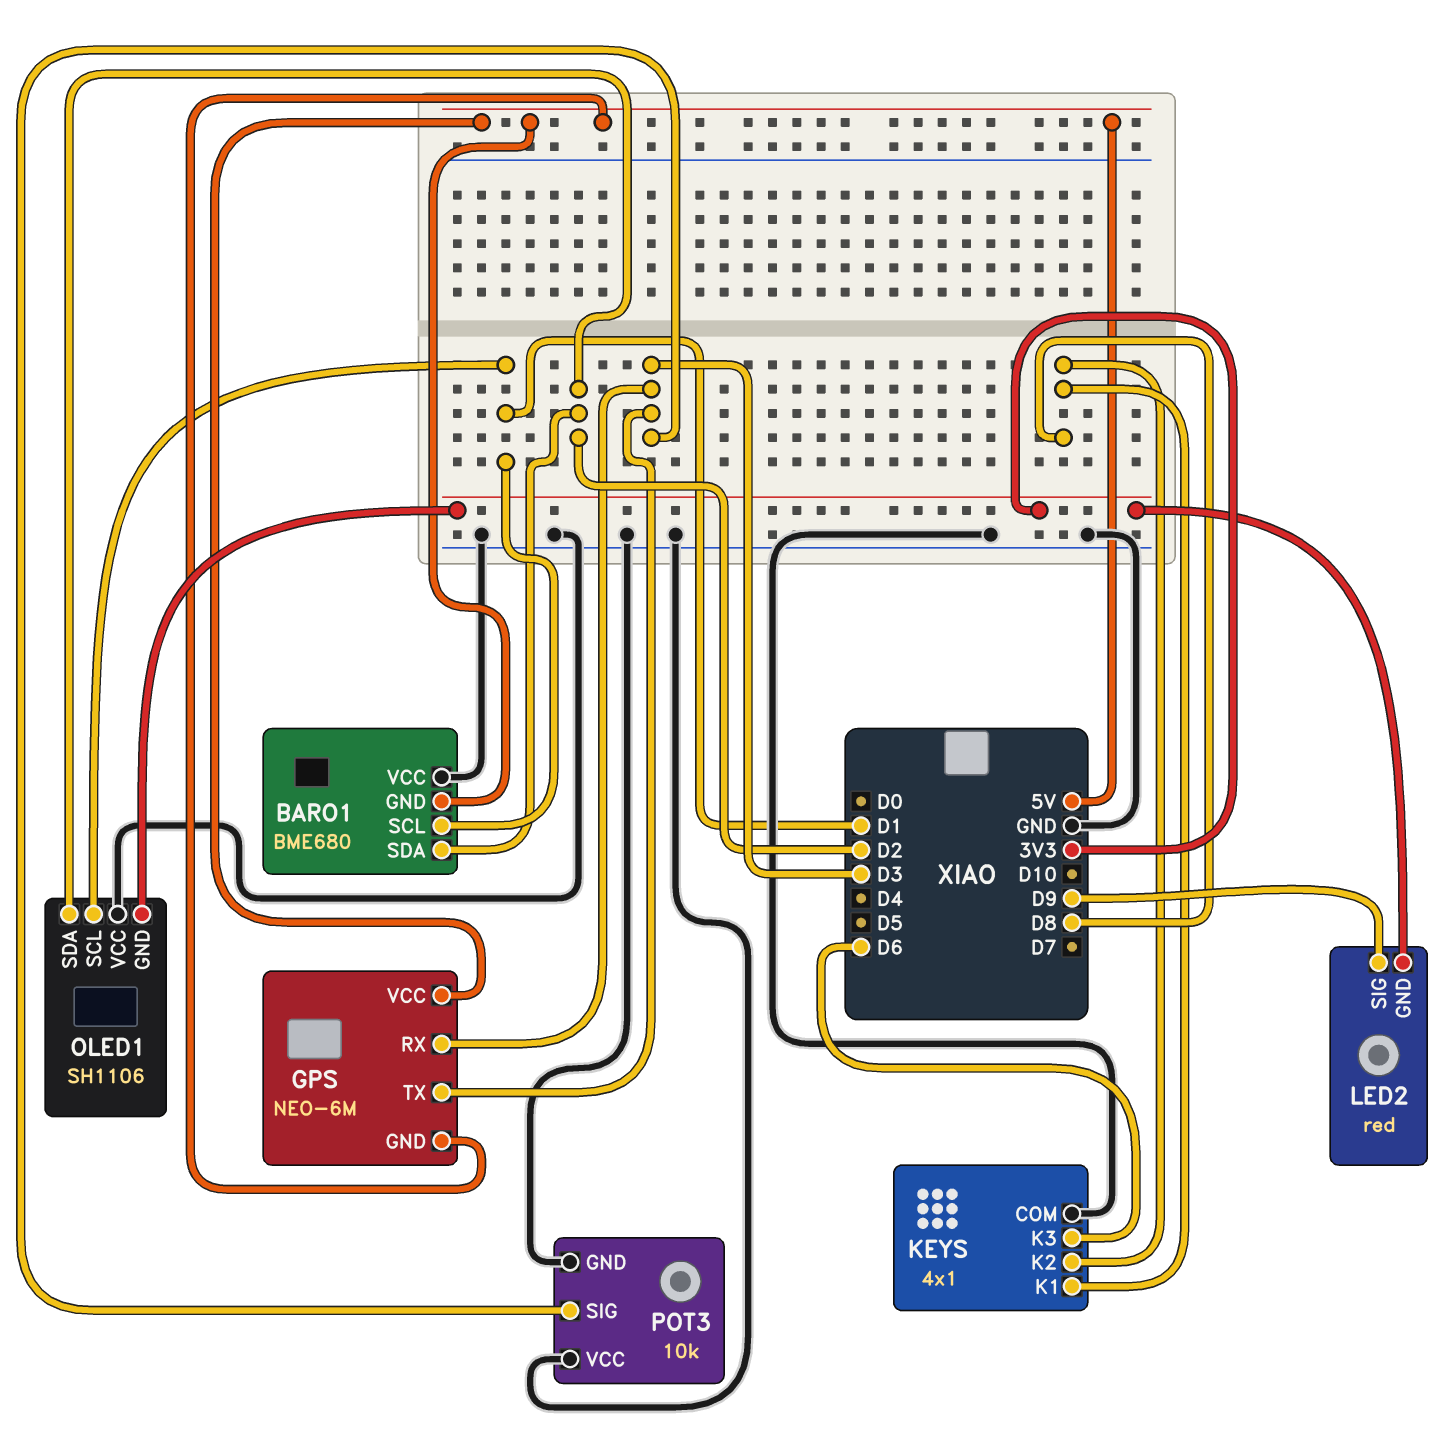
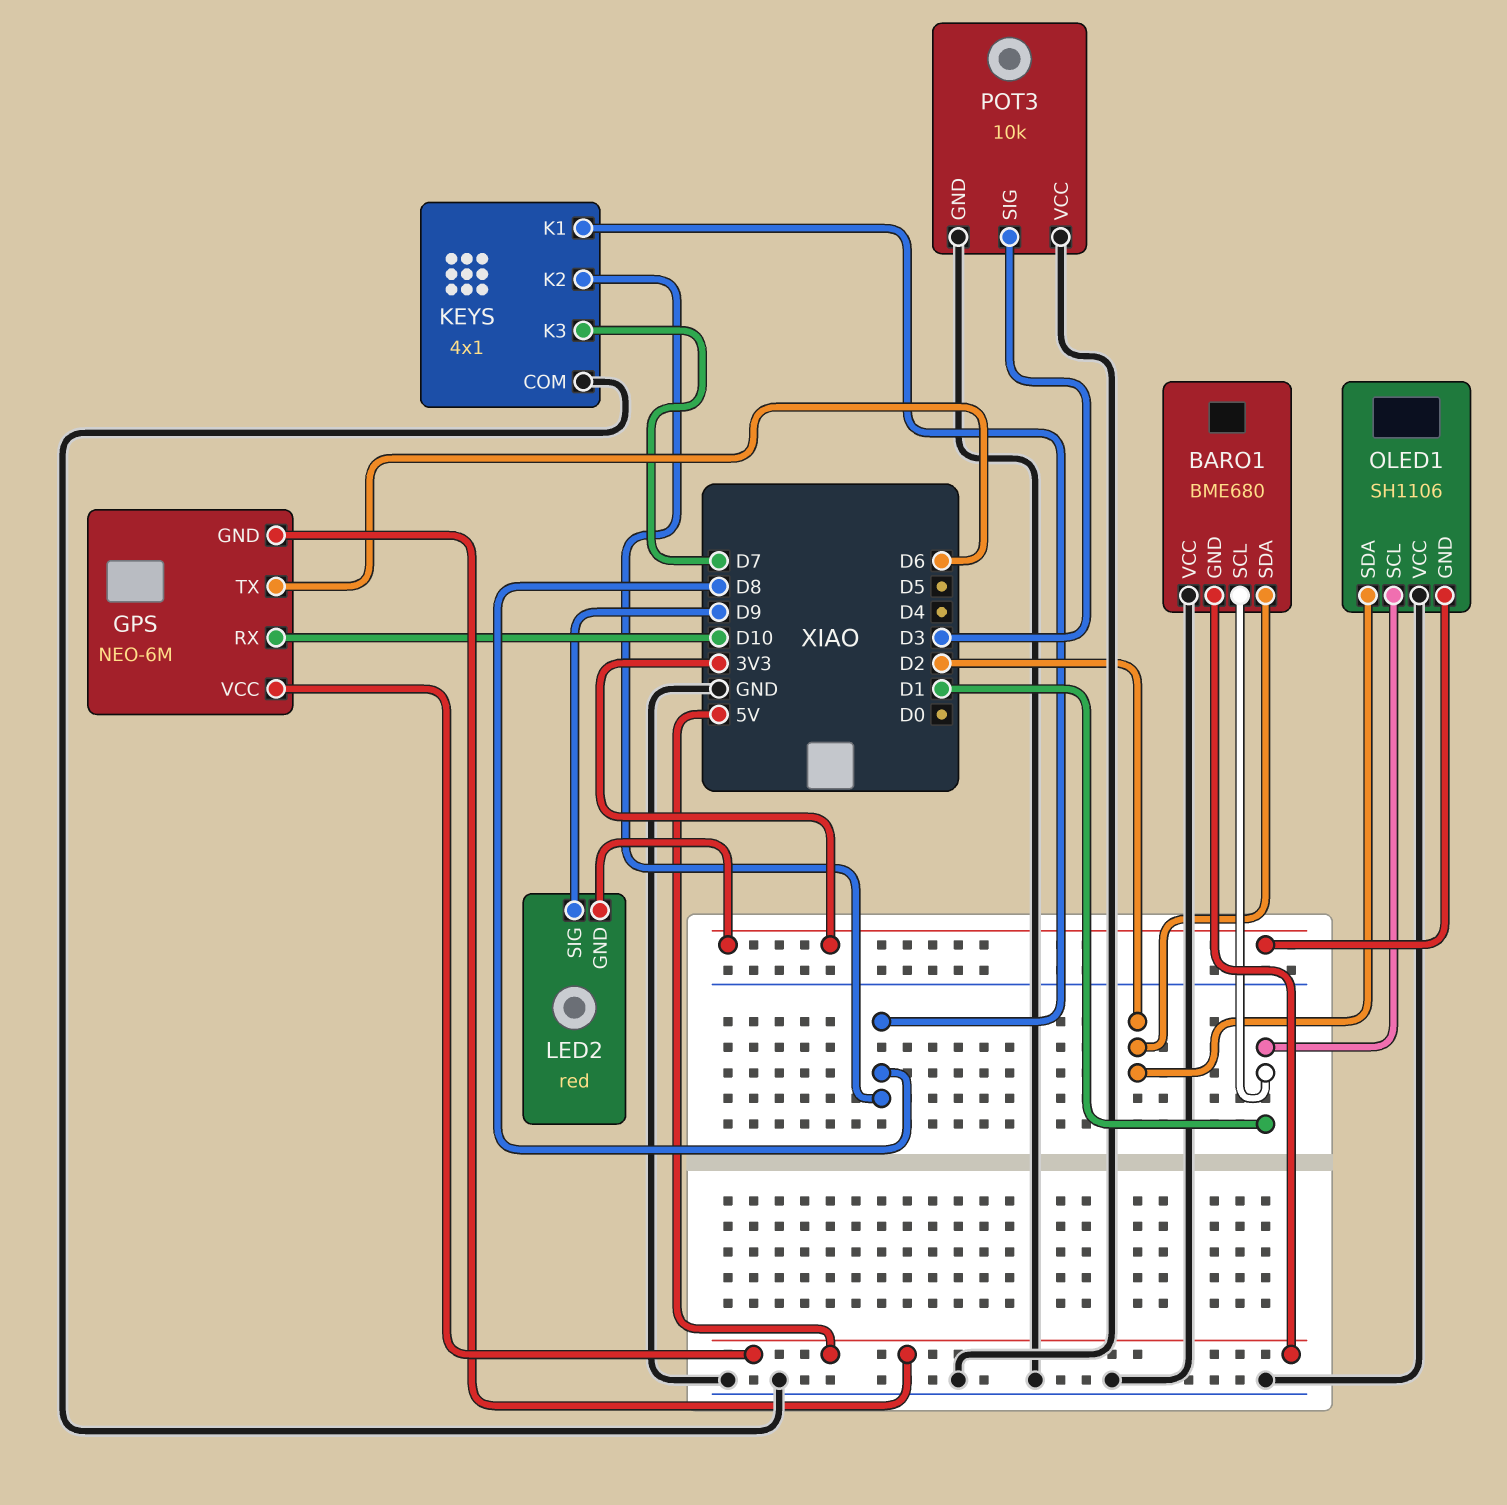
GPS pin RX: D3 -> D10
GPS pin TX: D3 -> D6
KEYS pin K3: D6 -> D7

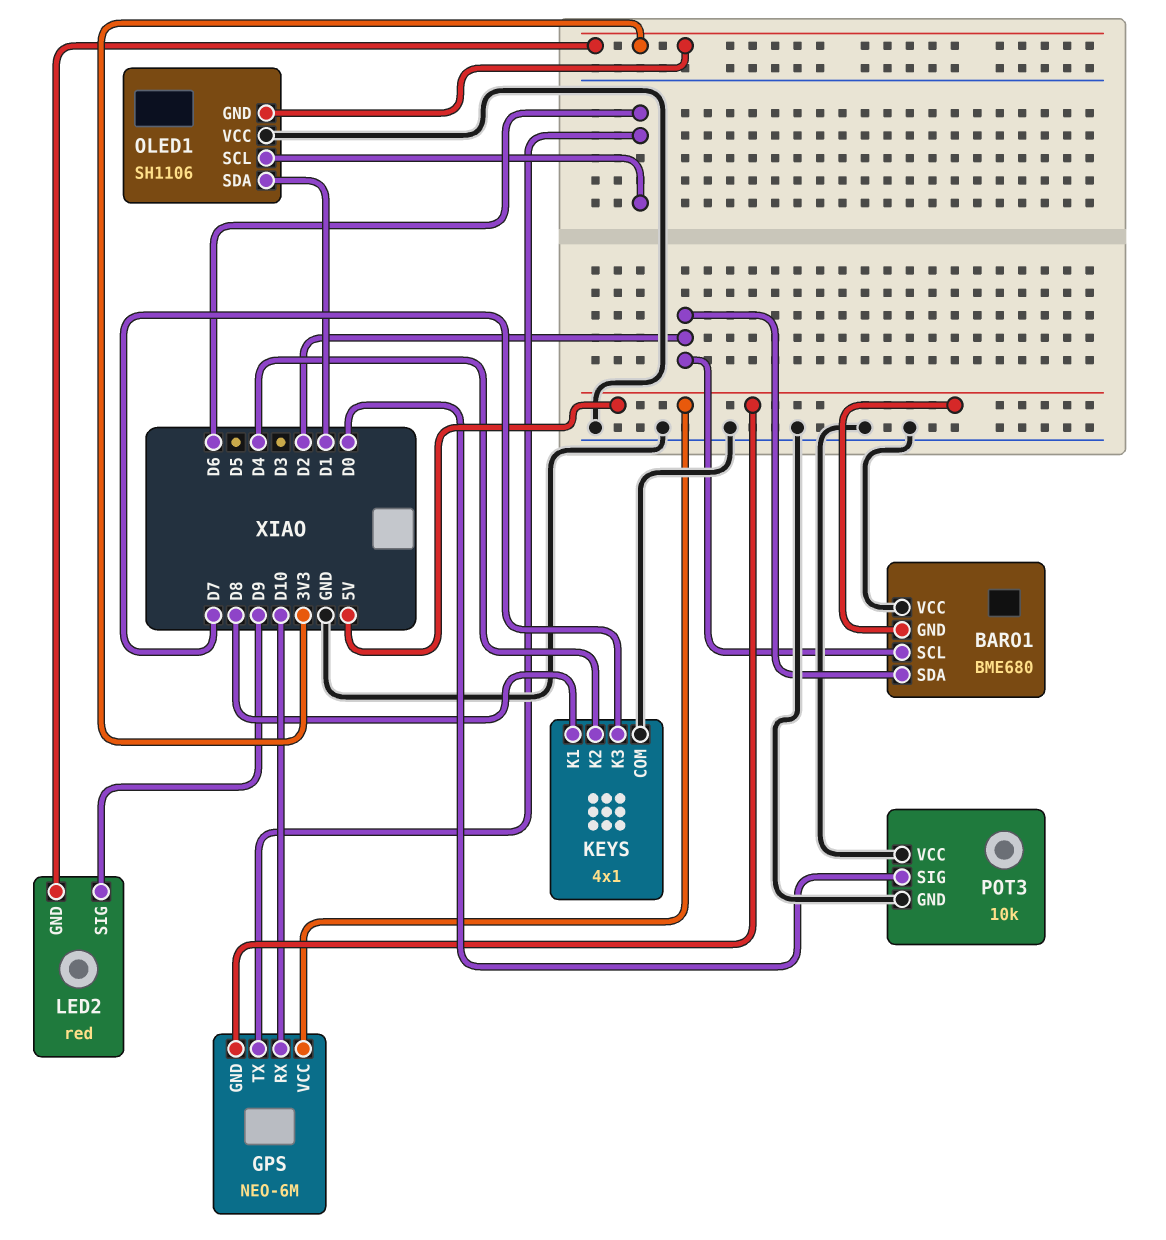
BARO1 pin SCL: D1 -> D2
KEYS pin K2: D8 -> D4
OLED1 pin SCL: D1 -> D6
OLED1 pin SDA: D2 -> D1
POT3 pin SIG: D3 -> D0

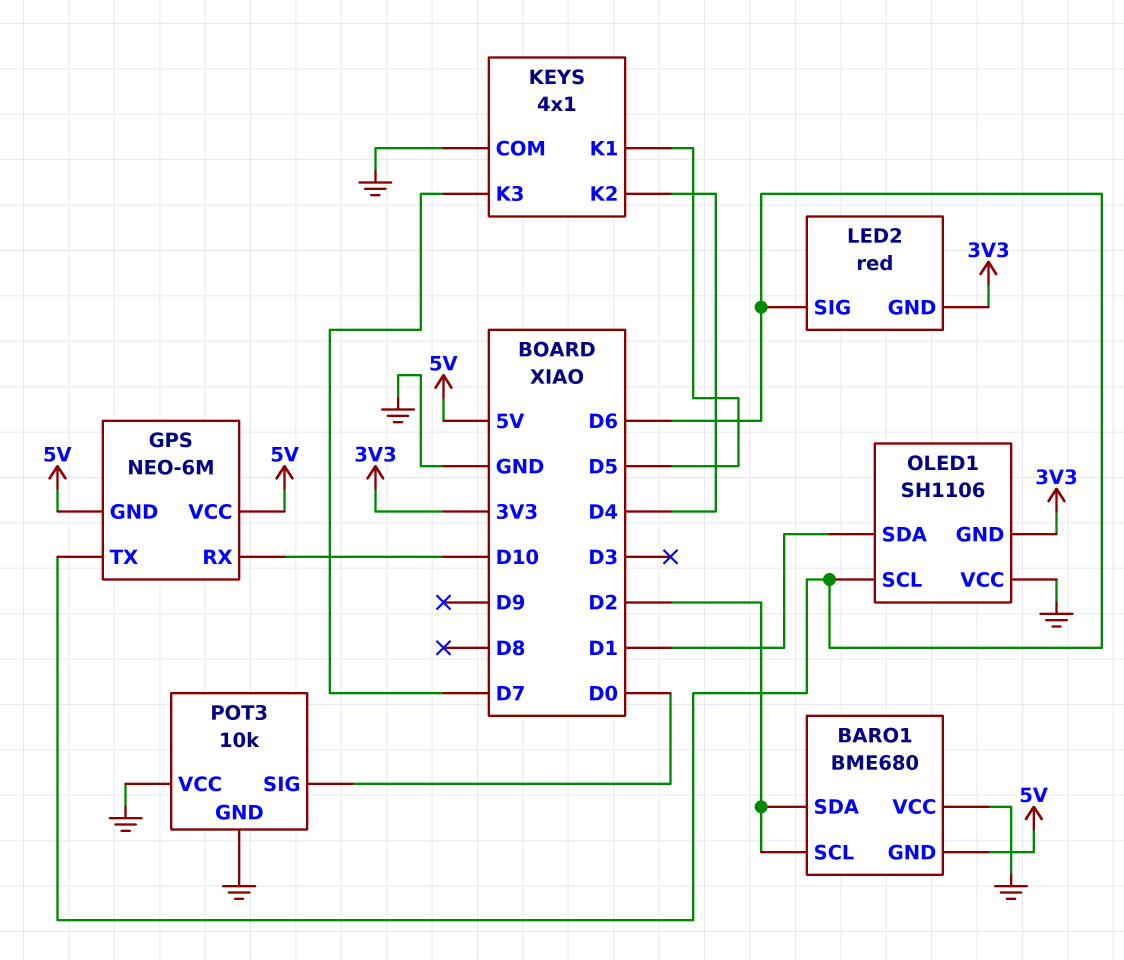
KEYS pin K1: D8 -> D5
LED2 pin SIG: D9 -> D6

